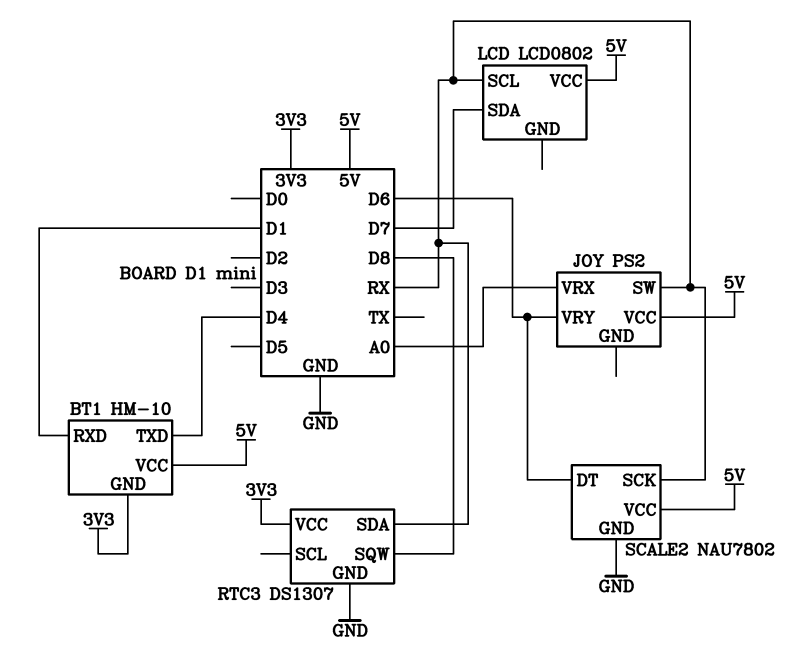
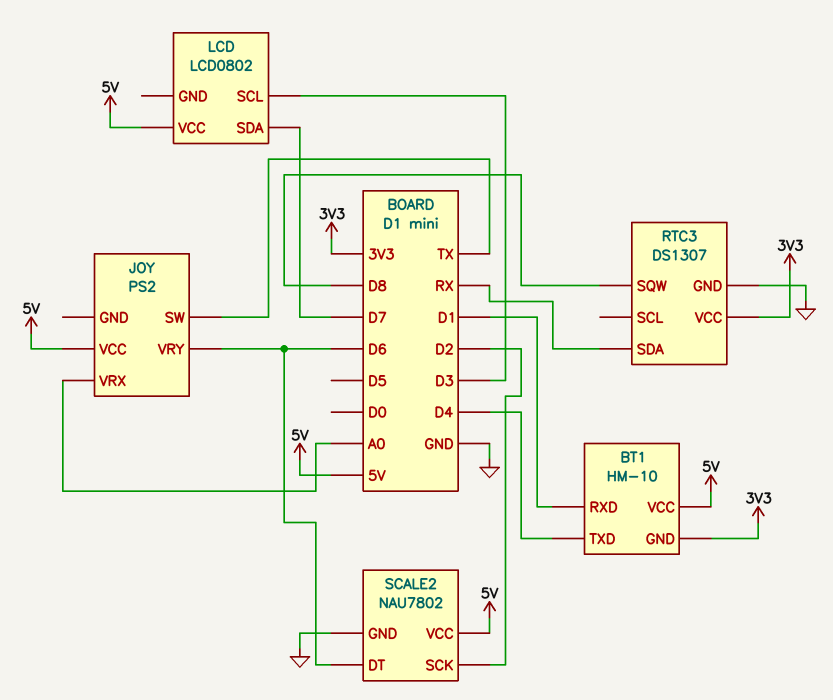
JOY pin SW: RX -> TX
LCD pin SCL: RX -> D3
SCALE2 pin SCK: RX -> D2

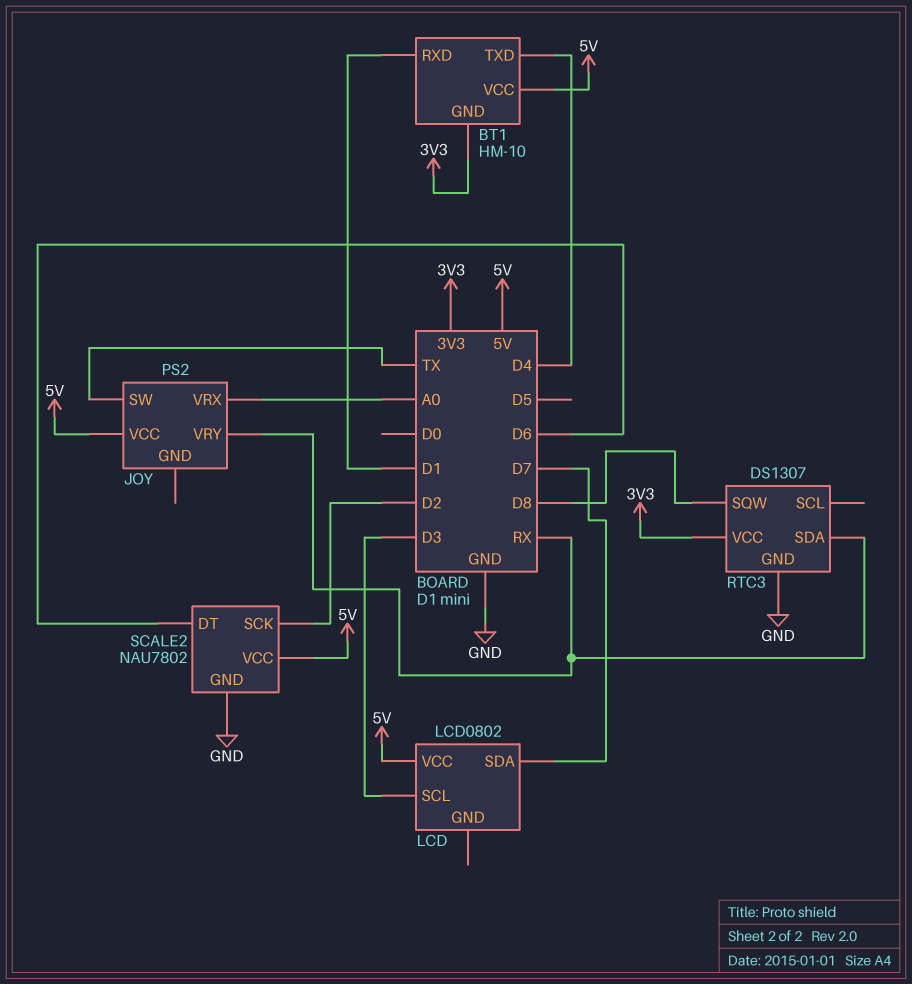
JOY pin VRY: D6 -> RX

